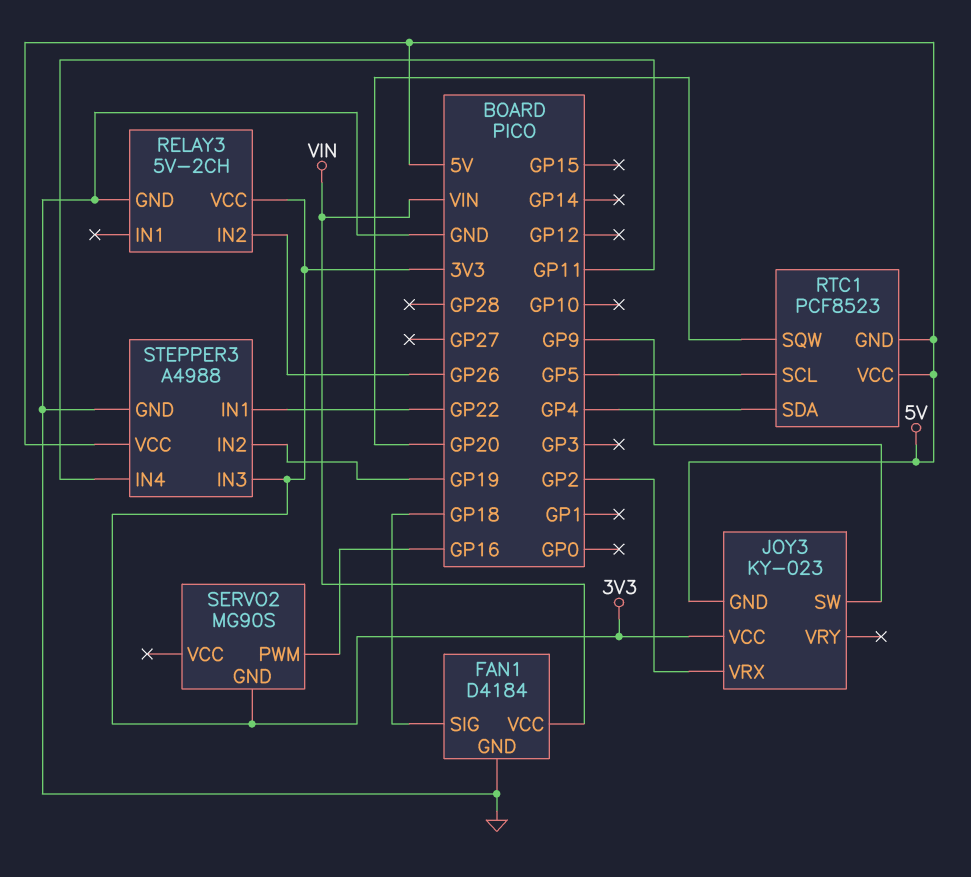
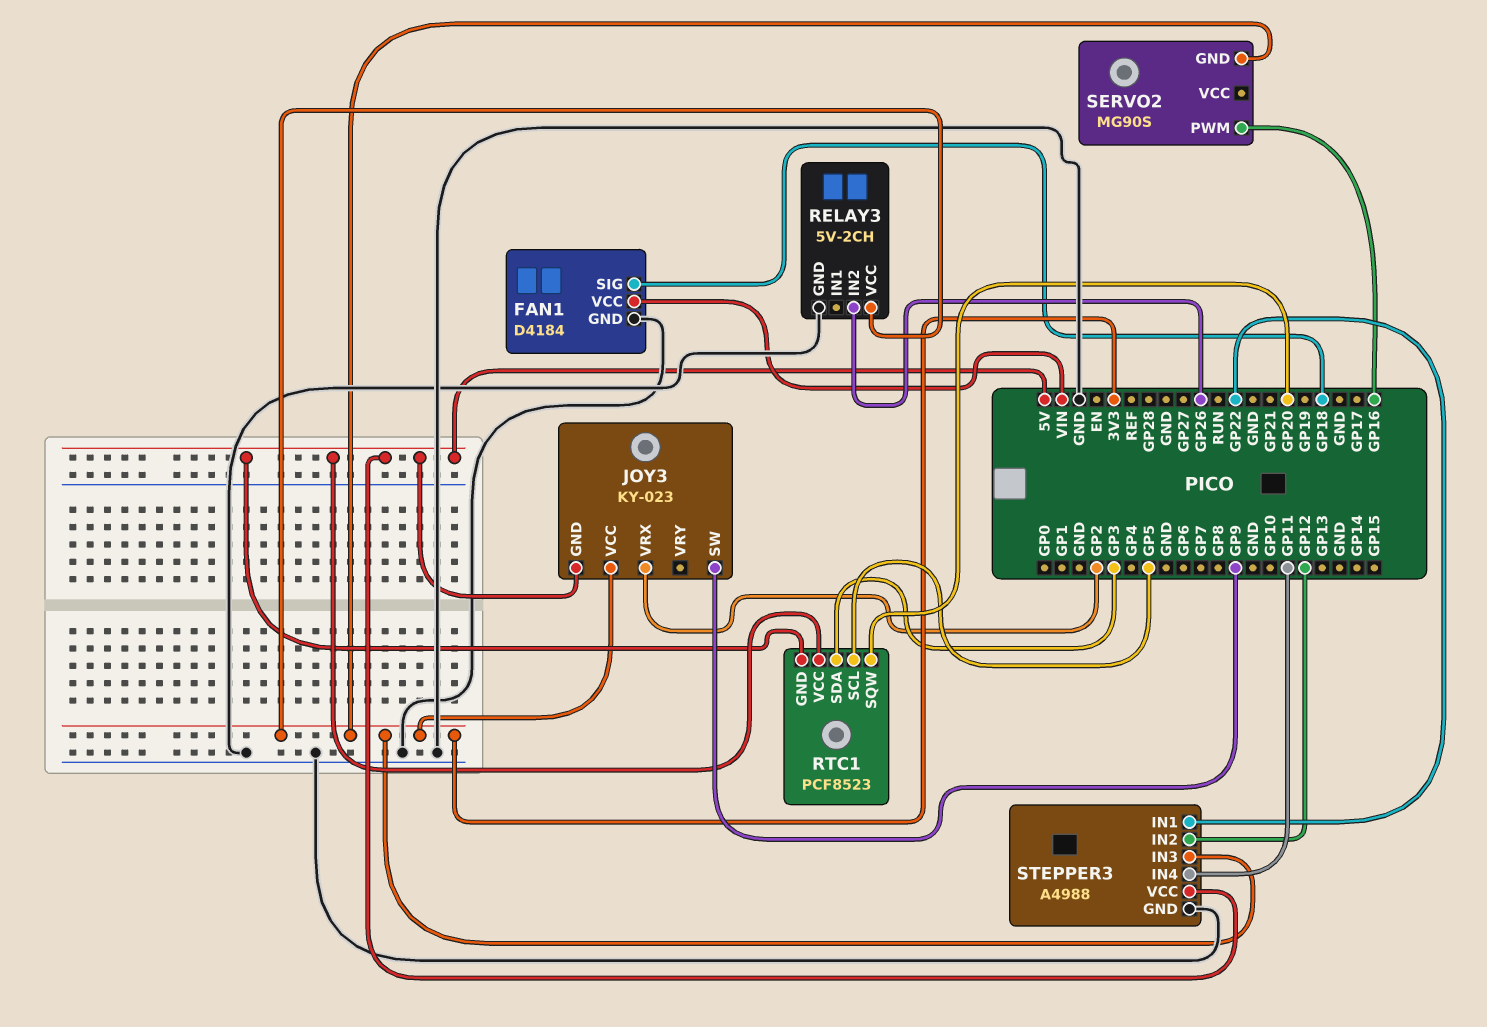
RTC1 pin SDA: GP4 -> GP3
STEPPER3 pin IN2: GP19 -> GP12

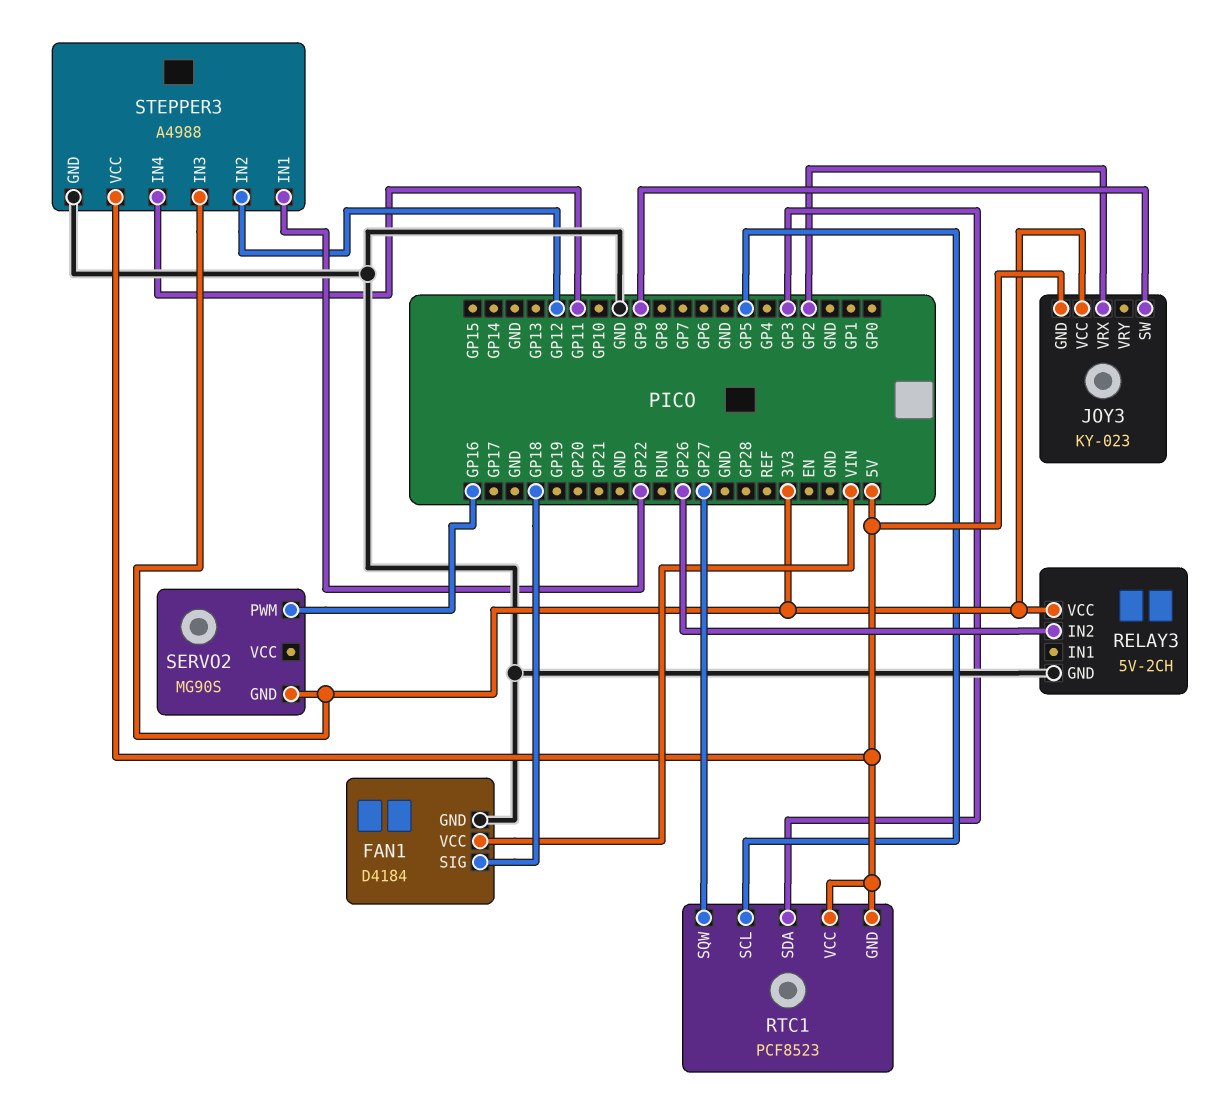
RTC1 pin SQW: GP20 -> GP27

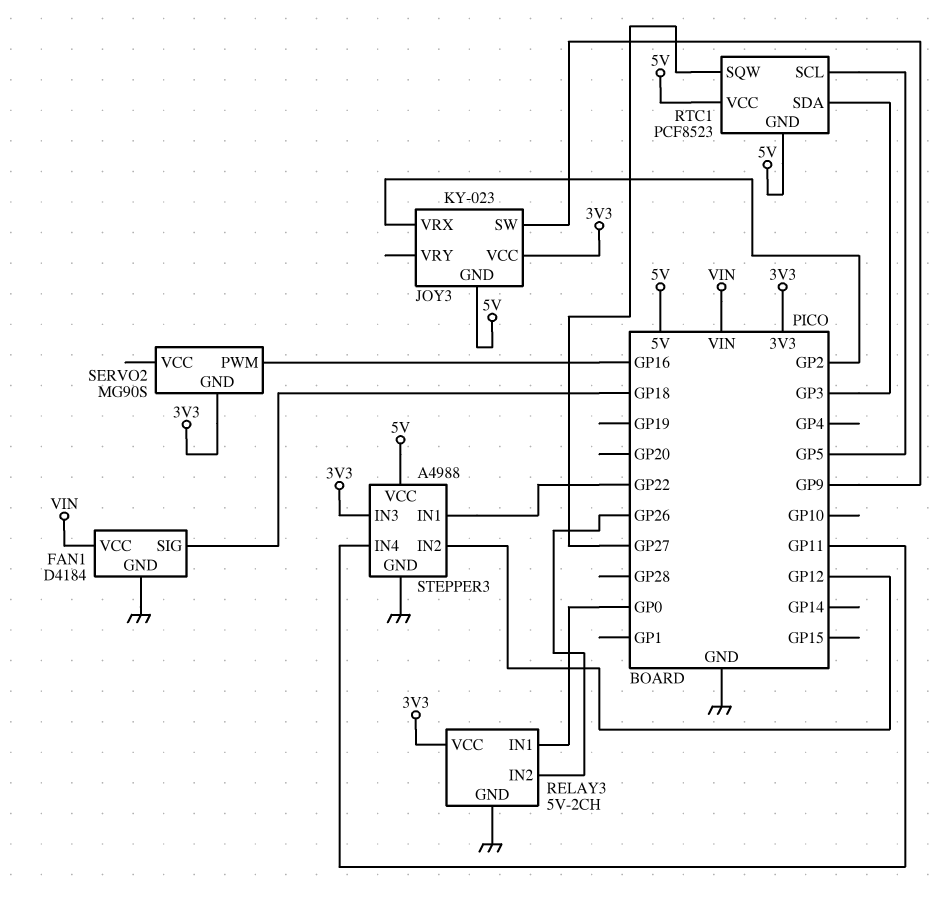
RELAY3 pin IN1: none -> GP0

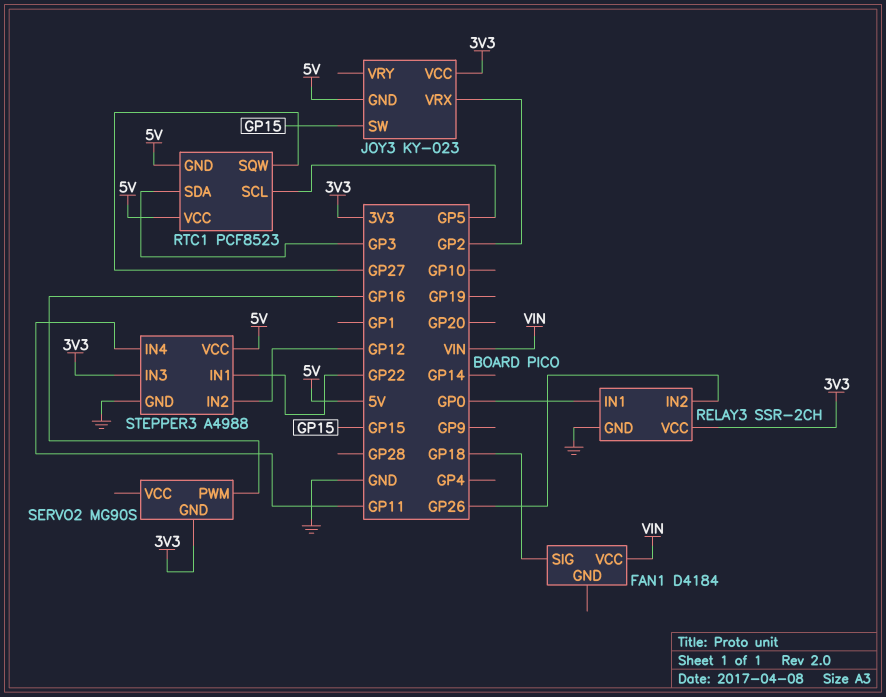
FAN1 pin GND: GND -> none
JOY3 pin SW: GP9 -> GP15
RELAY3: 5V-2CH -> SSR-2CH

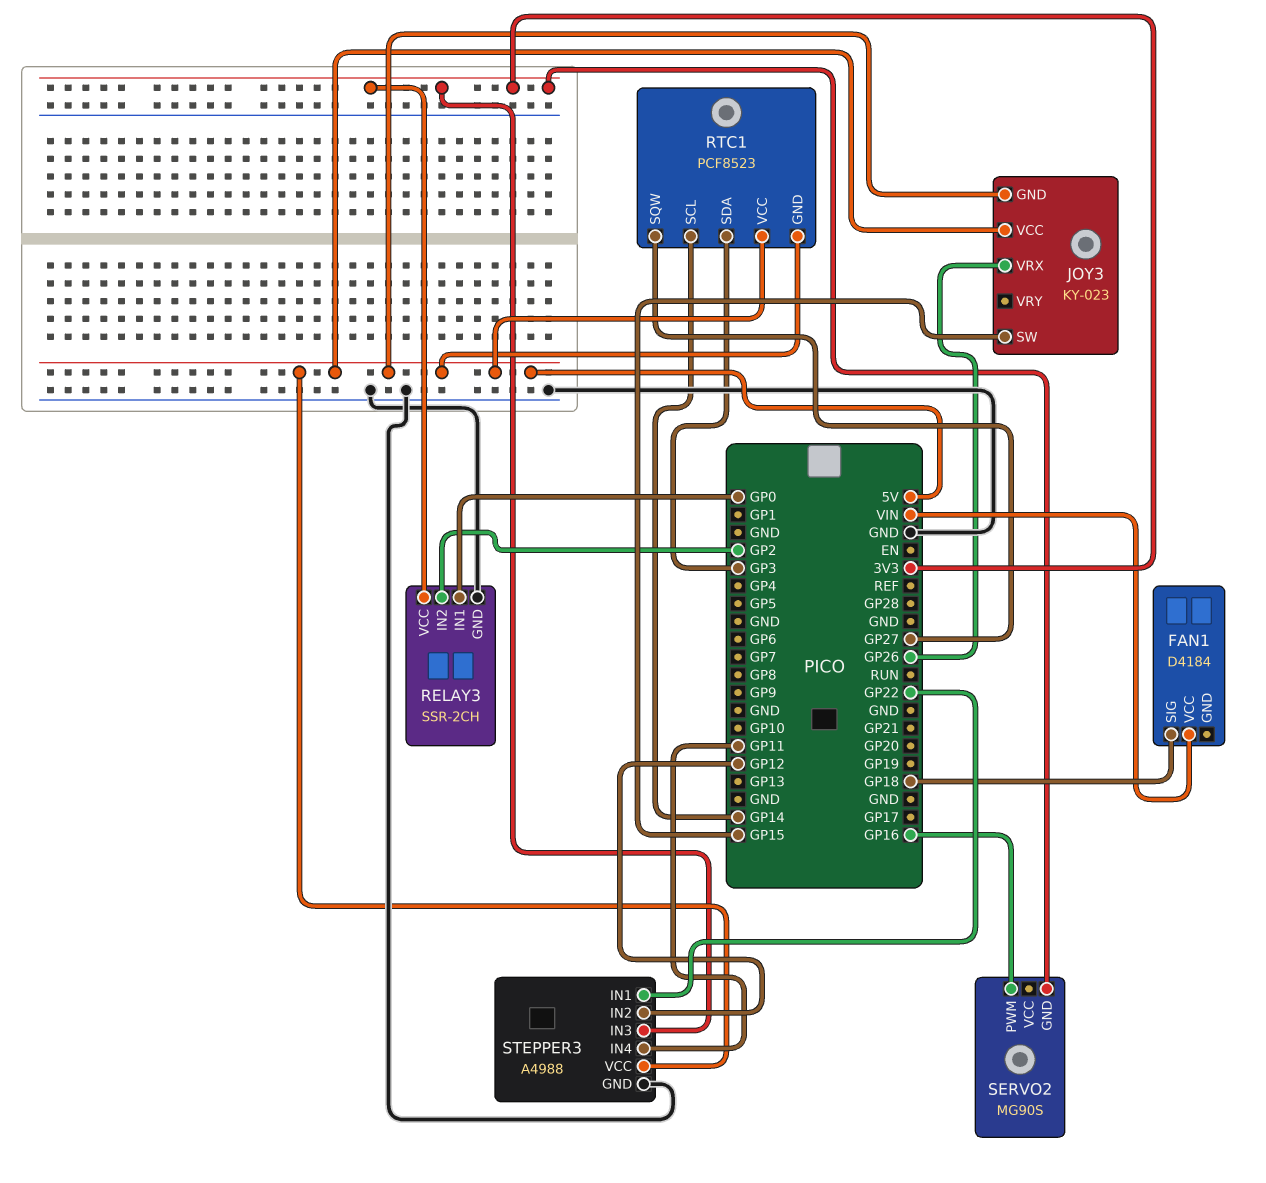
JOY3 pin VCC: 3V3 -> 5V
JOY3 pin VRX: GP2 -> GP26
RELAY3 pin IN2: GP26 -> GP2
RTC1 pin SCL: GP5 -> GP14

